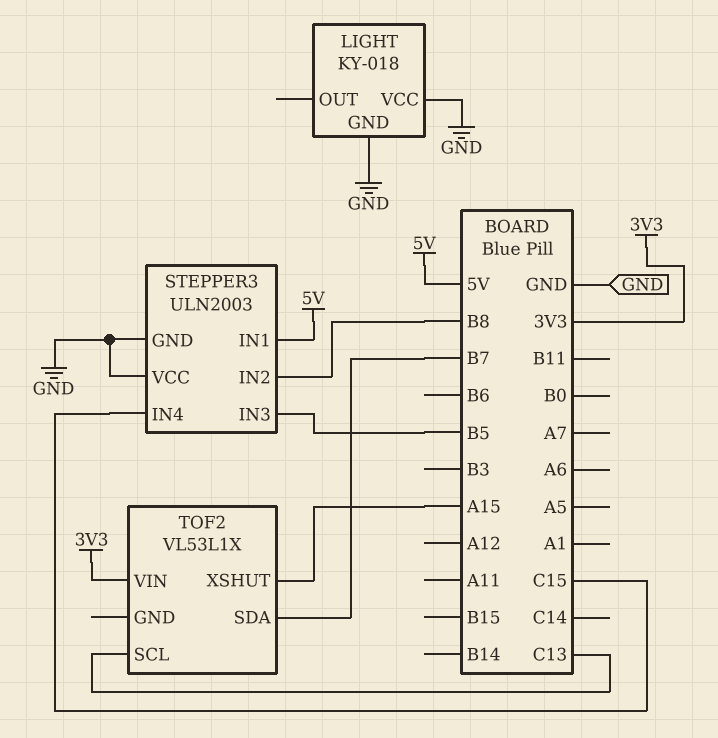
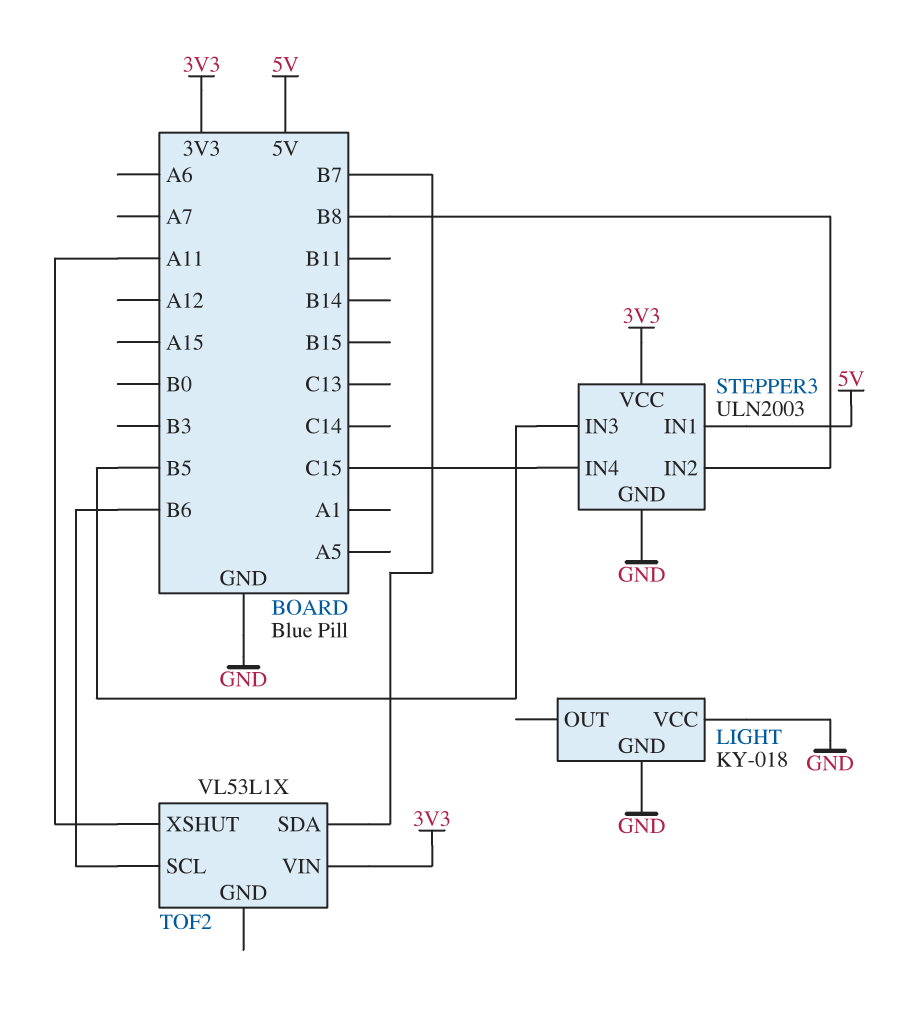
STEPPER3 pin VCC: GND -> 3V3
TOF2 pin SCL: C13 -> B6
TOF2 pin XSHUT: A15 -> A11

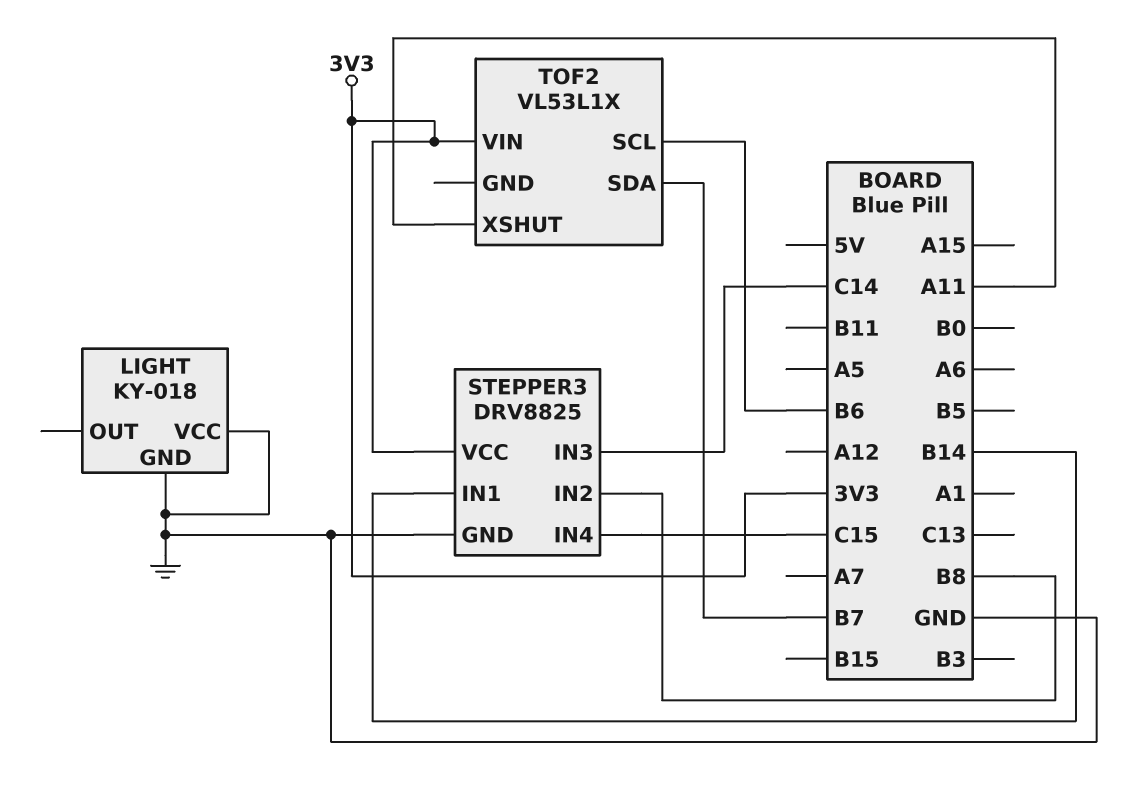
STEPPER3: ULN2003 -> DRV8825
STEPPER3 pin IN1: 5V -> B14
STEPPER3 pin IN3: B5 -> C14

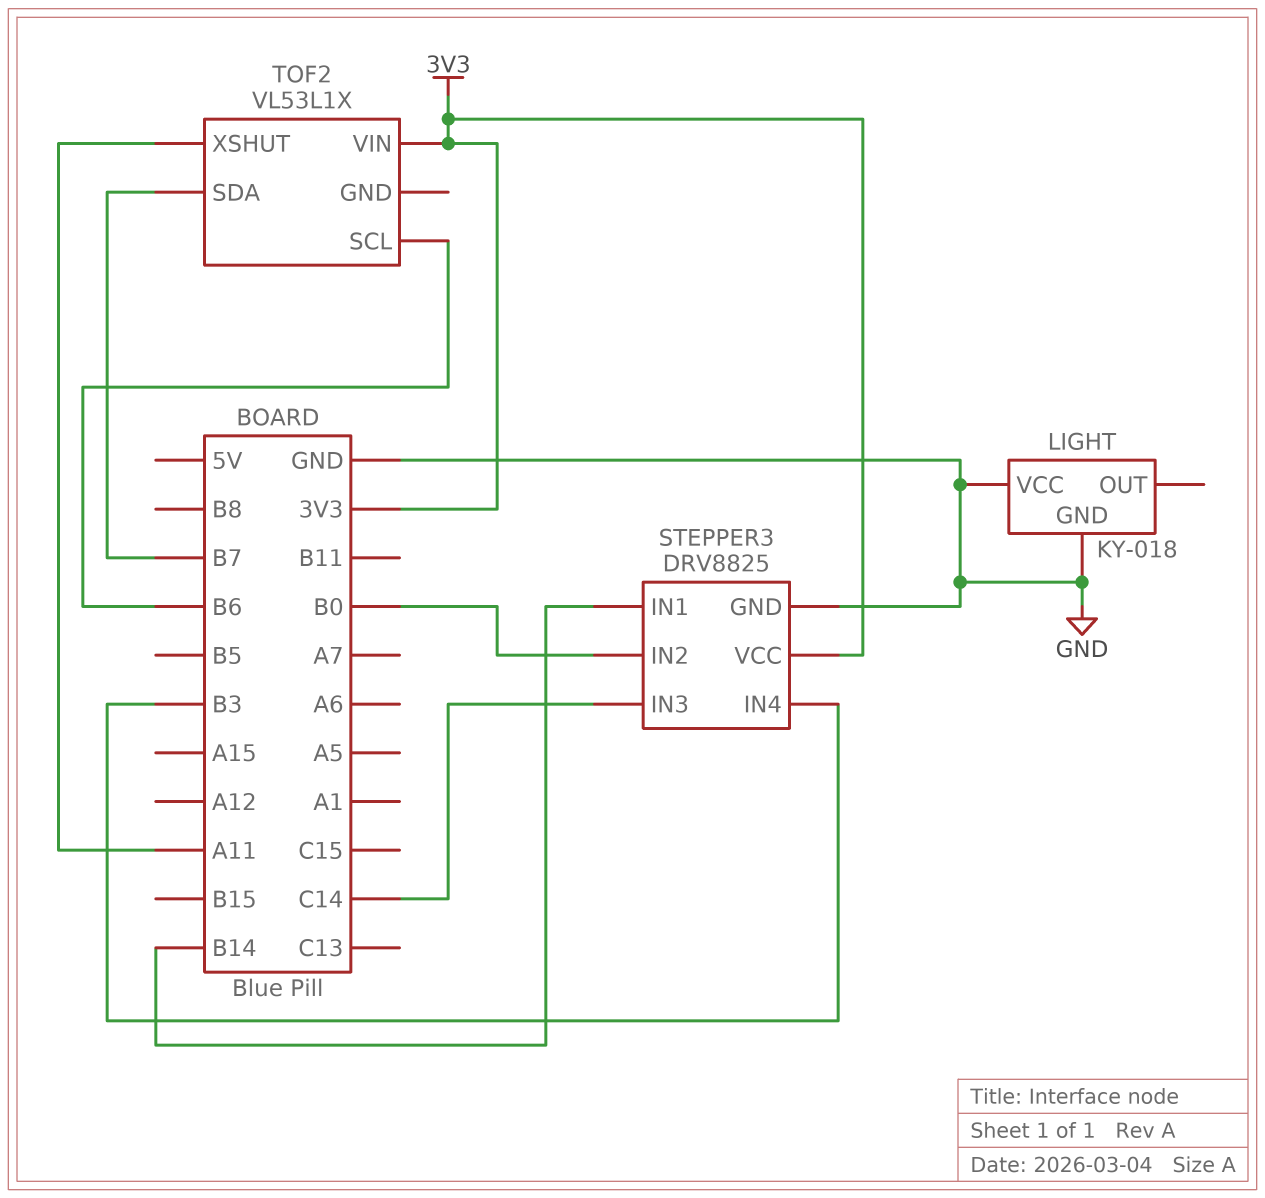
STEPPER3 pin IN2: B8 -> B0
STEPPER3 pin IN4: C15 -> B3

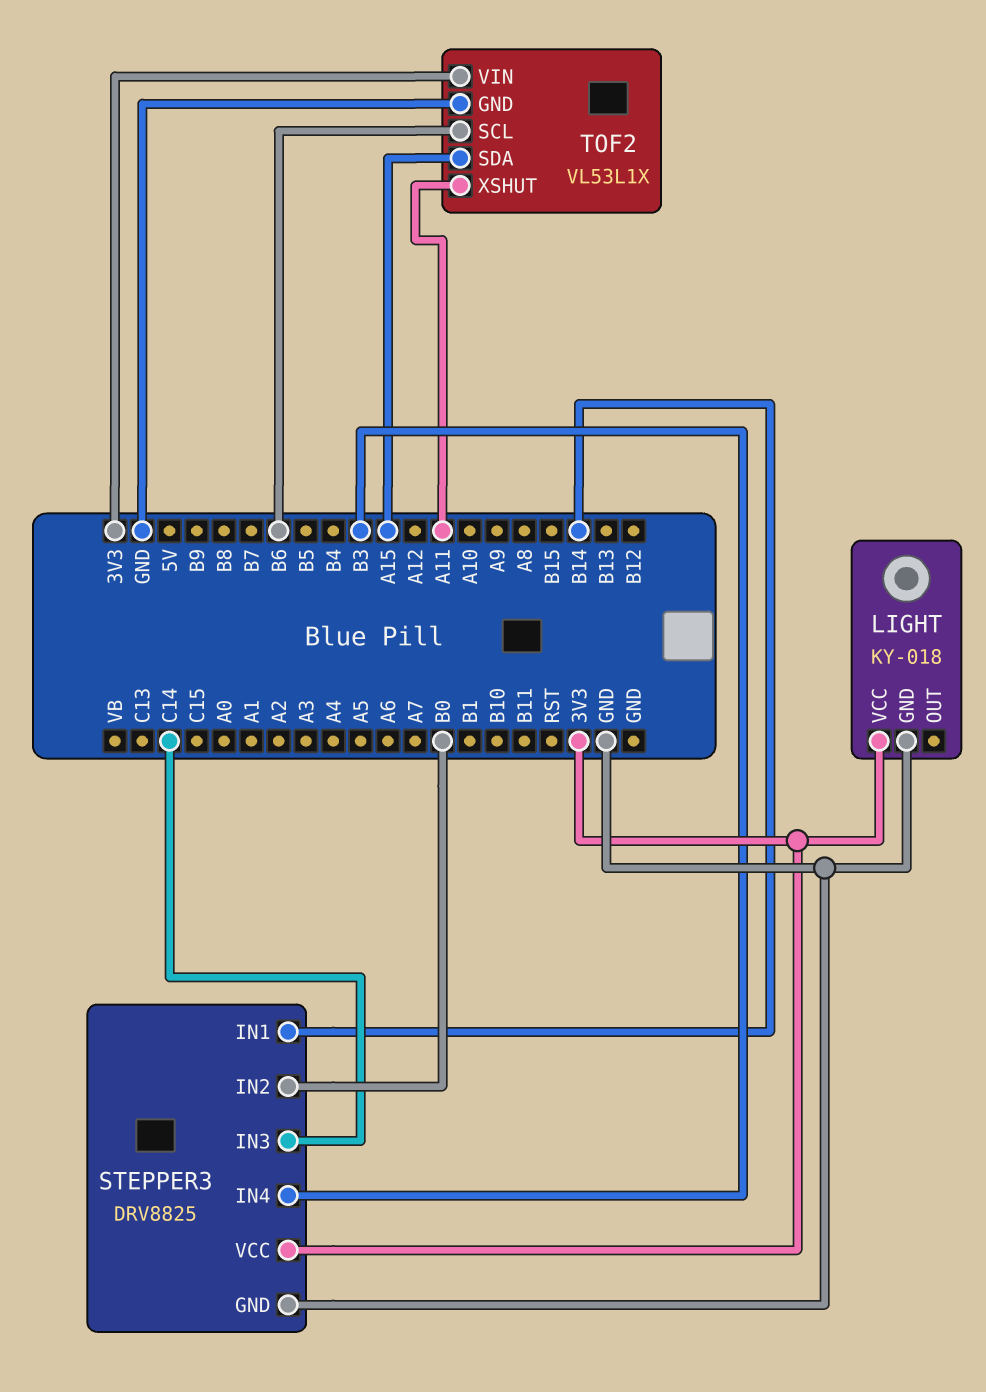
LIGHT pin VCC: GND -> 3V3
TOF2 pin GND: none -> GND
TOF2 pin SDA: B7 -> A15

